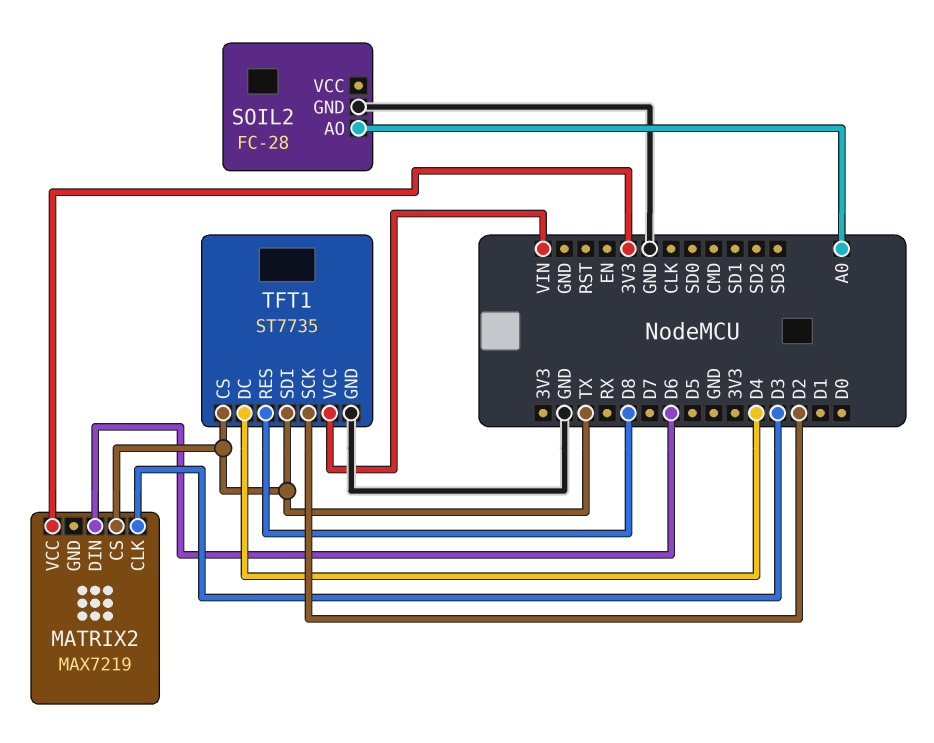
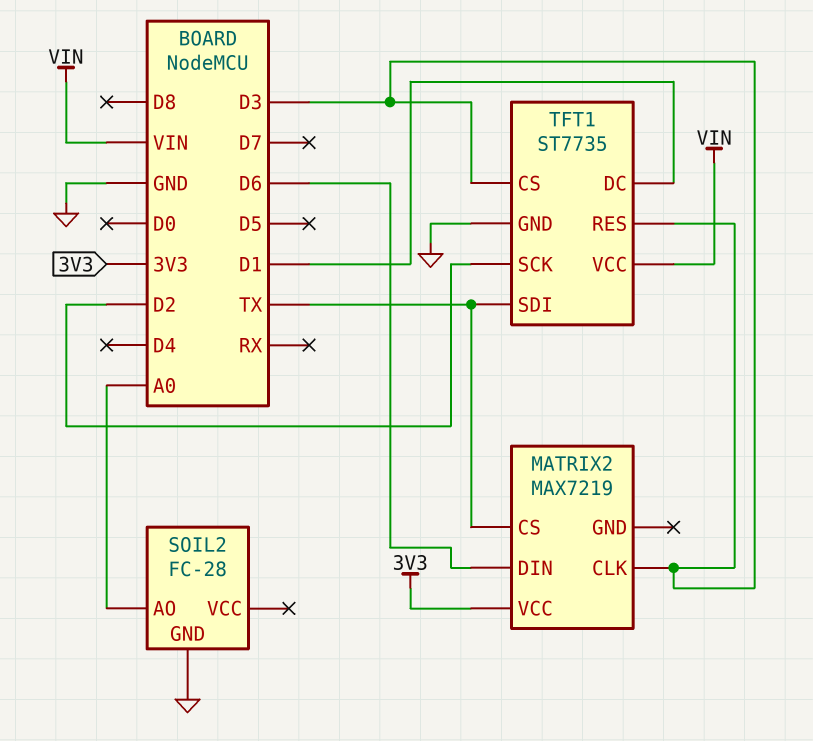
TFT1 pin CS: TX -> D3
TFT1 pin DC: D4 -> D1
TFT1 pin RES: D8 -> D3

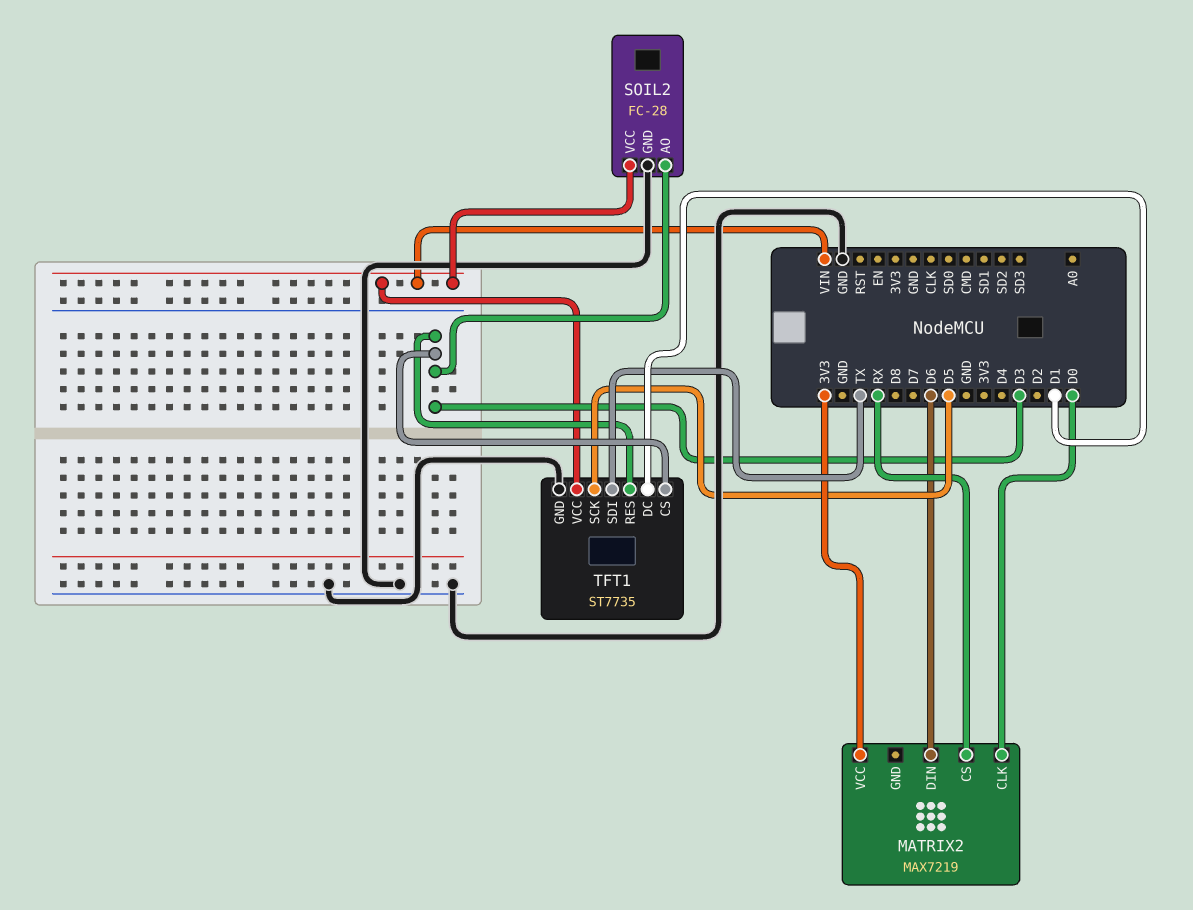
MATRIX2 pin CLK: D3 -> D0
MATRIX2 pin CS: TX -> RX
SOIL2 pin AO: A0 -> D3
SOIL2 pin VCC: none -> VIN
TFT1 pin SCK: D2 -> D5

